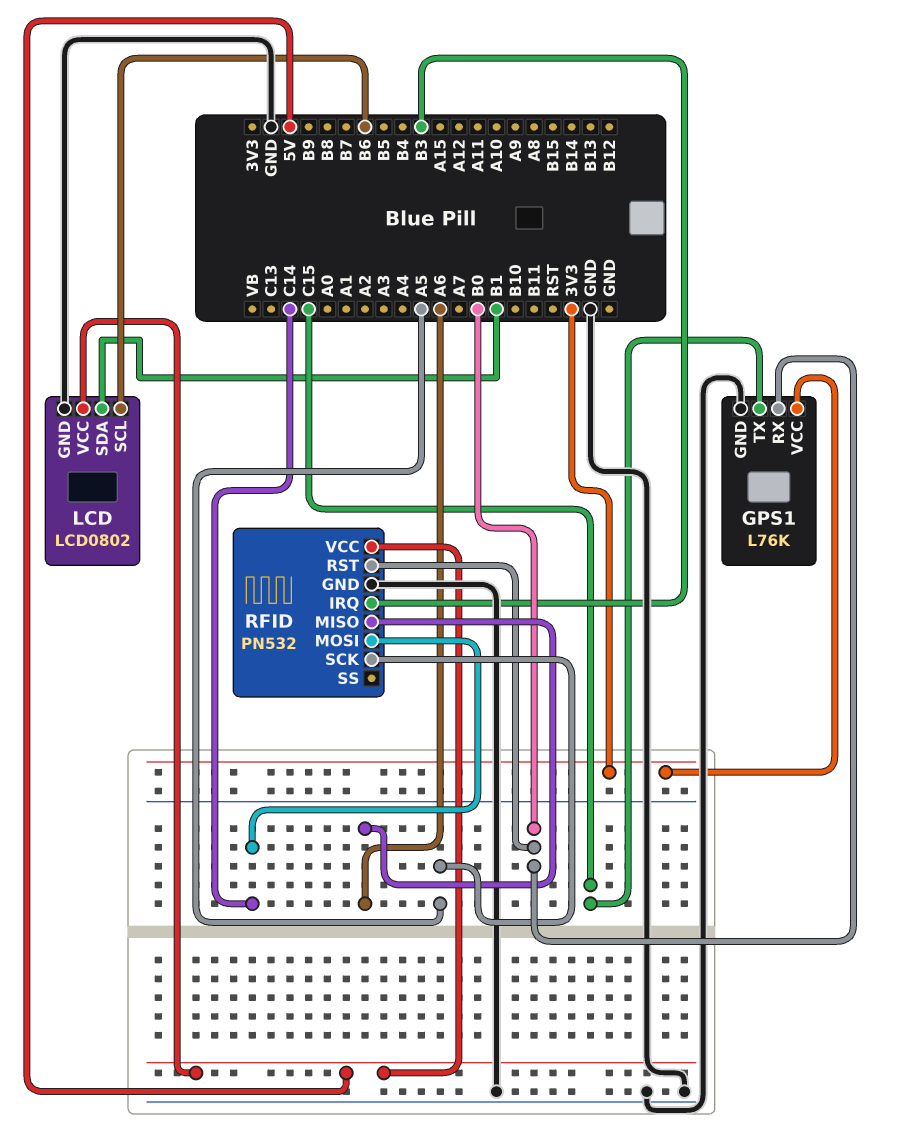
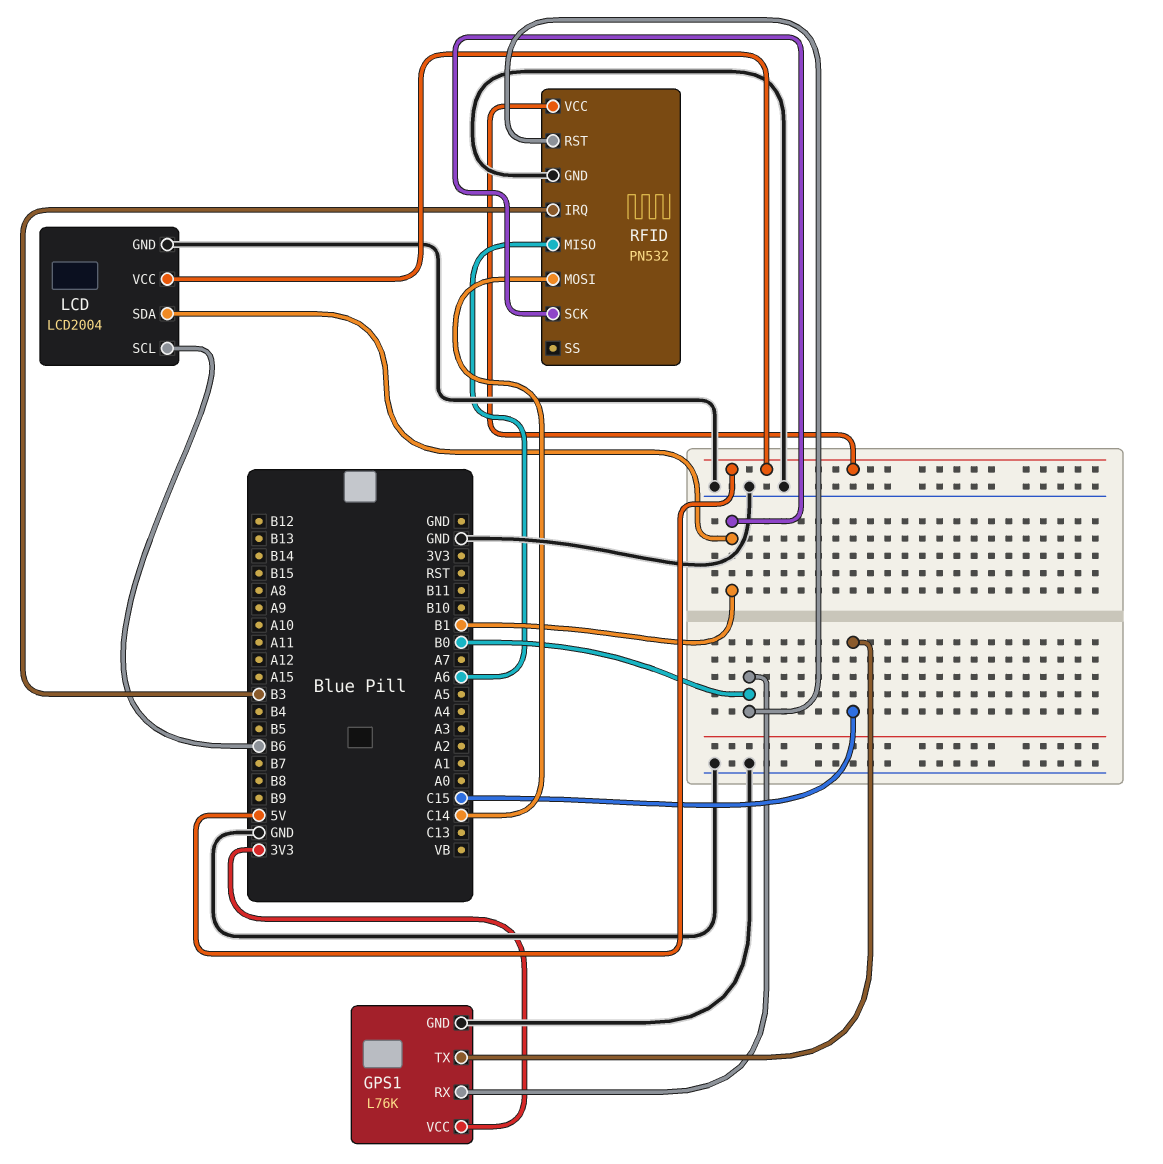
LCD: LCD0802 -> LCD2004
RFID pin SCK: A5 -> B1

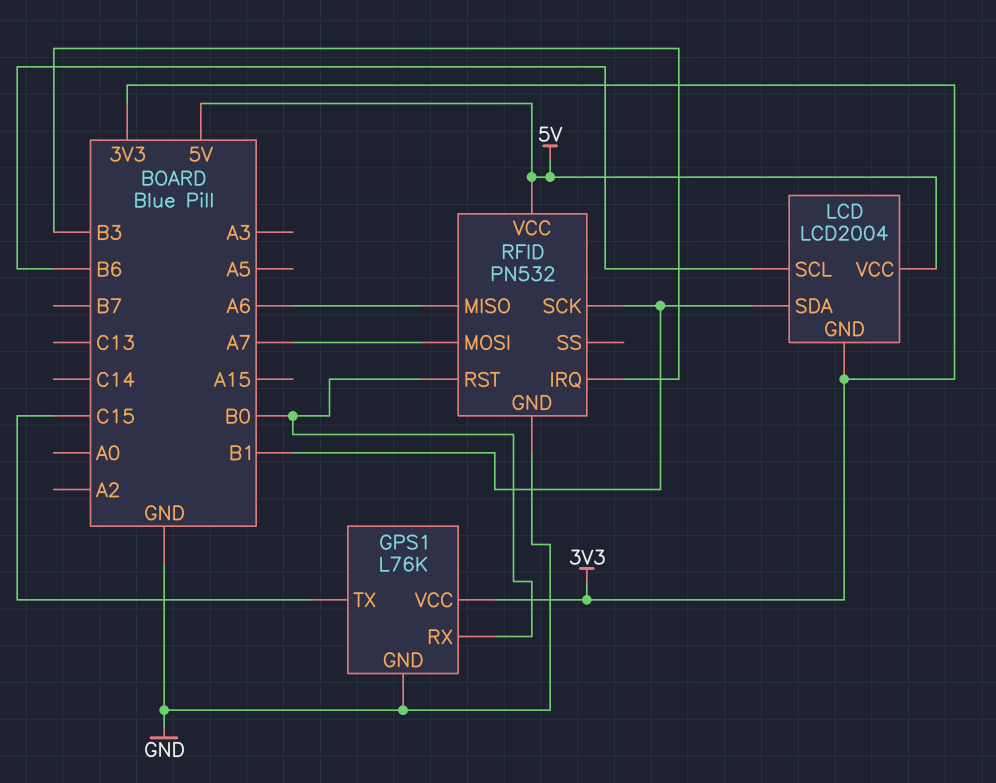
LCD pin GND: GND -> 3V3
RFID pin MOSI: C14 -> A7

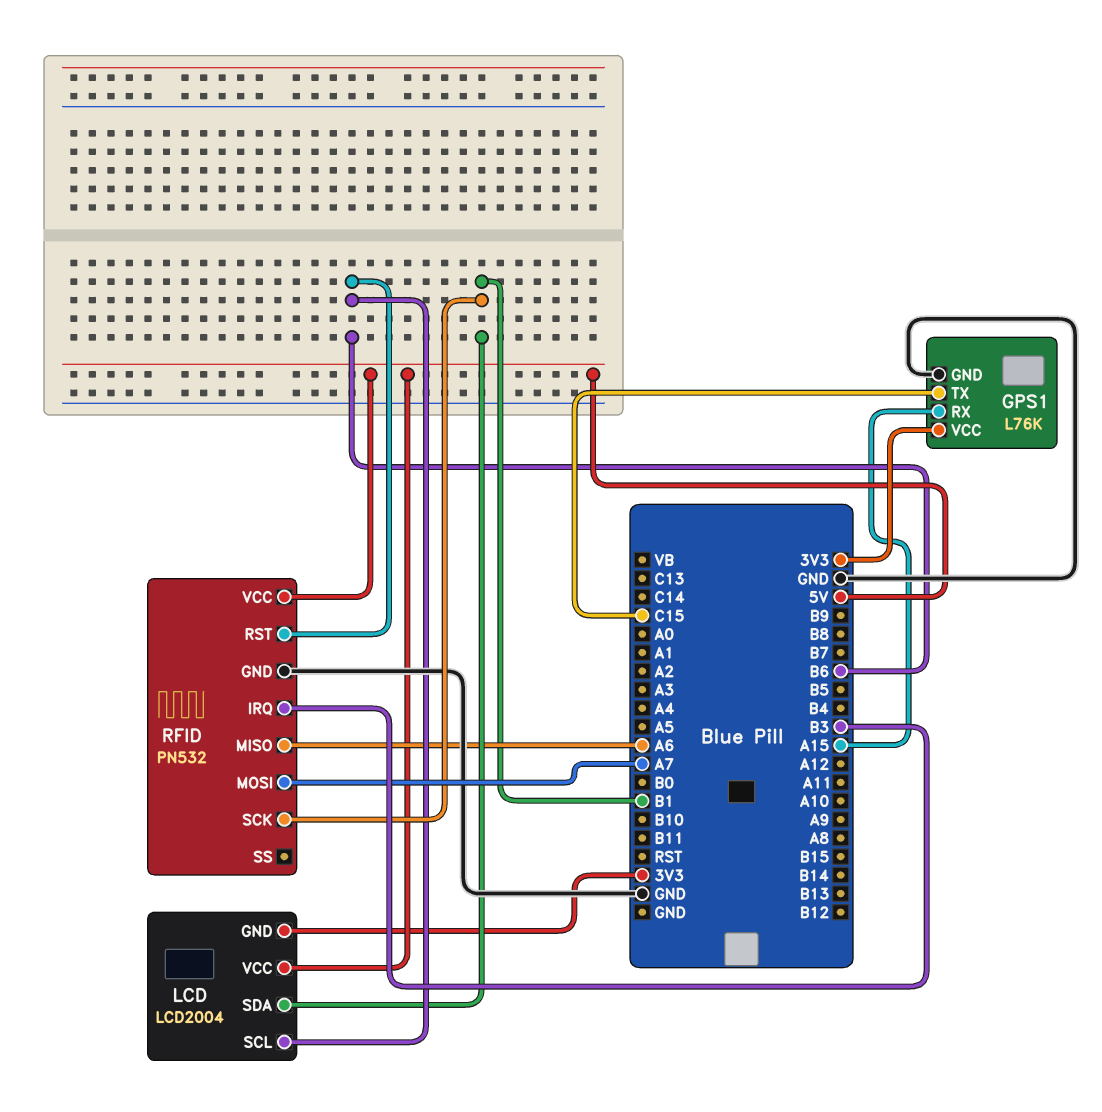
GPS1 pin RX: B0 -> A15
RFID pin RST: B0 -> B6

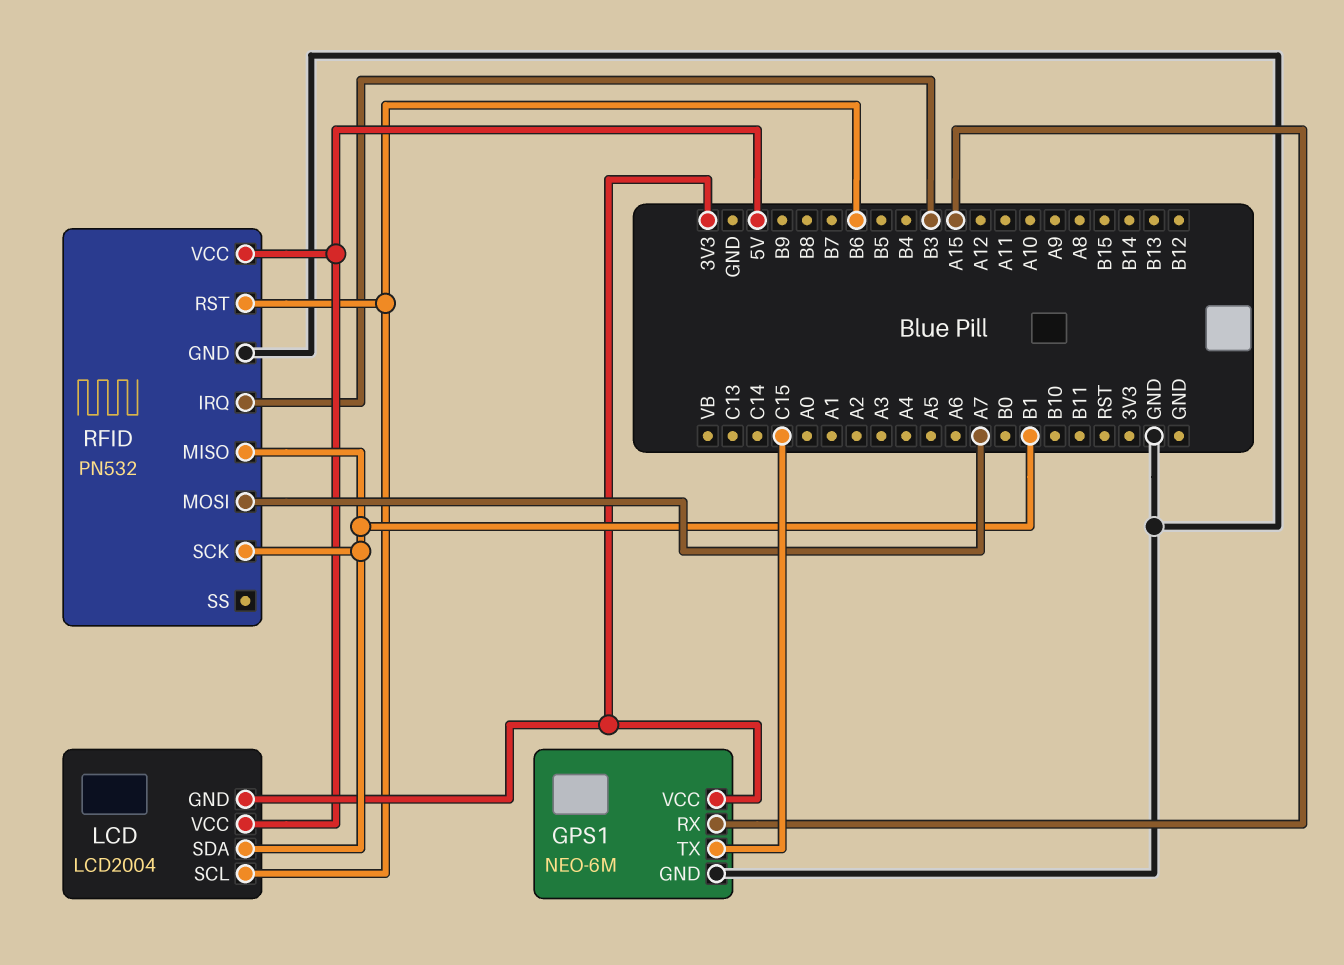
GPS1: L76K -> NEO-6M
RFID pin MISO: A6 -> B1

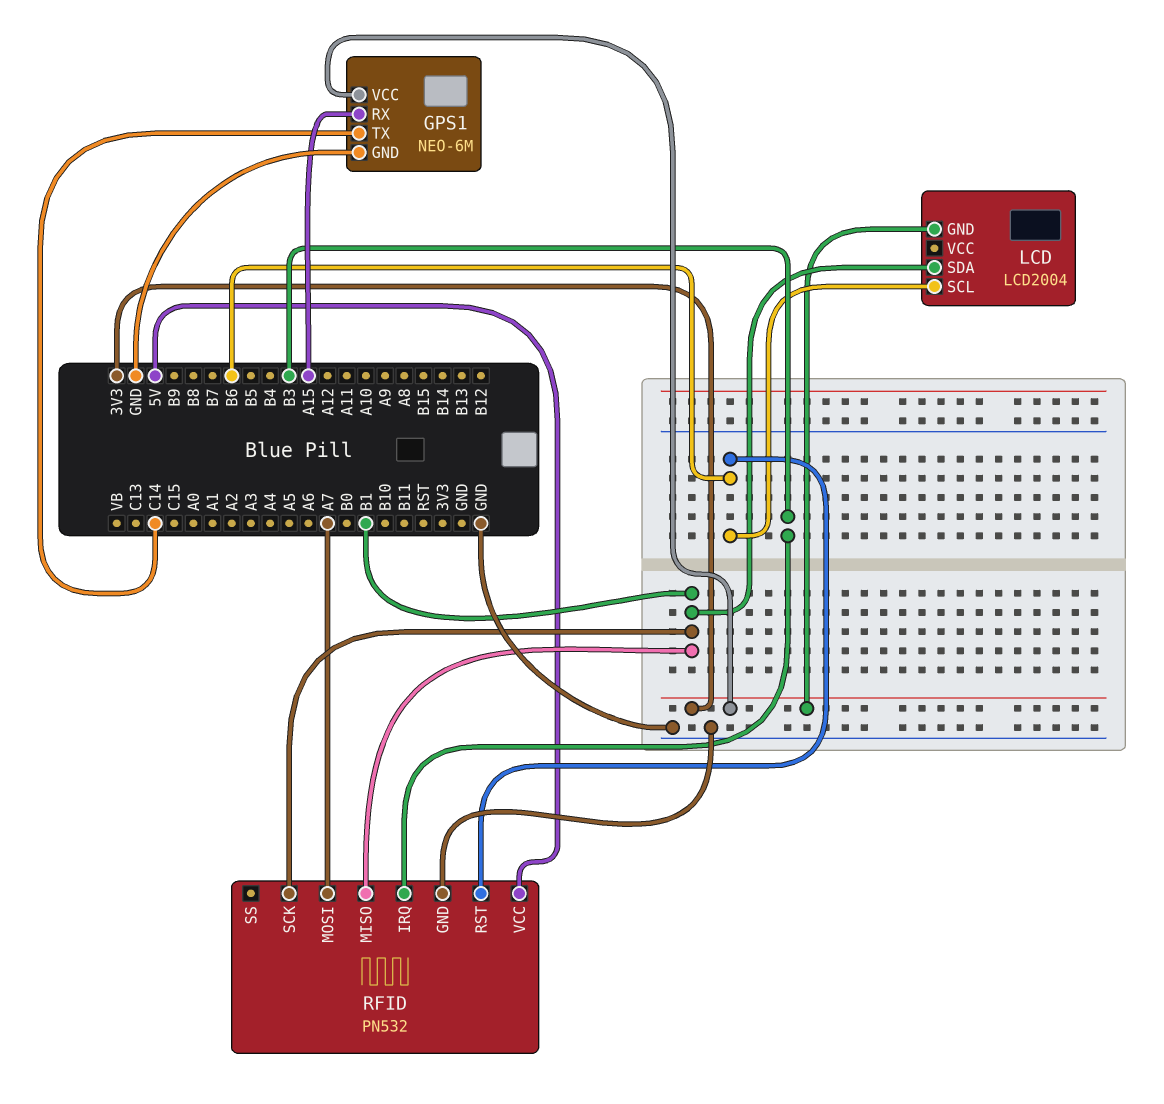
GPS1 pin TX: C15 -> C14
LCD pin VCC: 5V -> none

